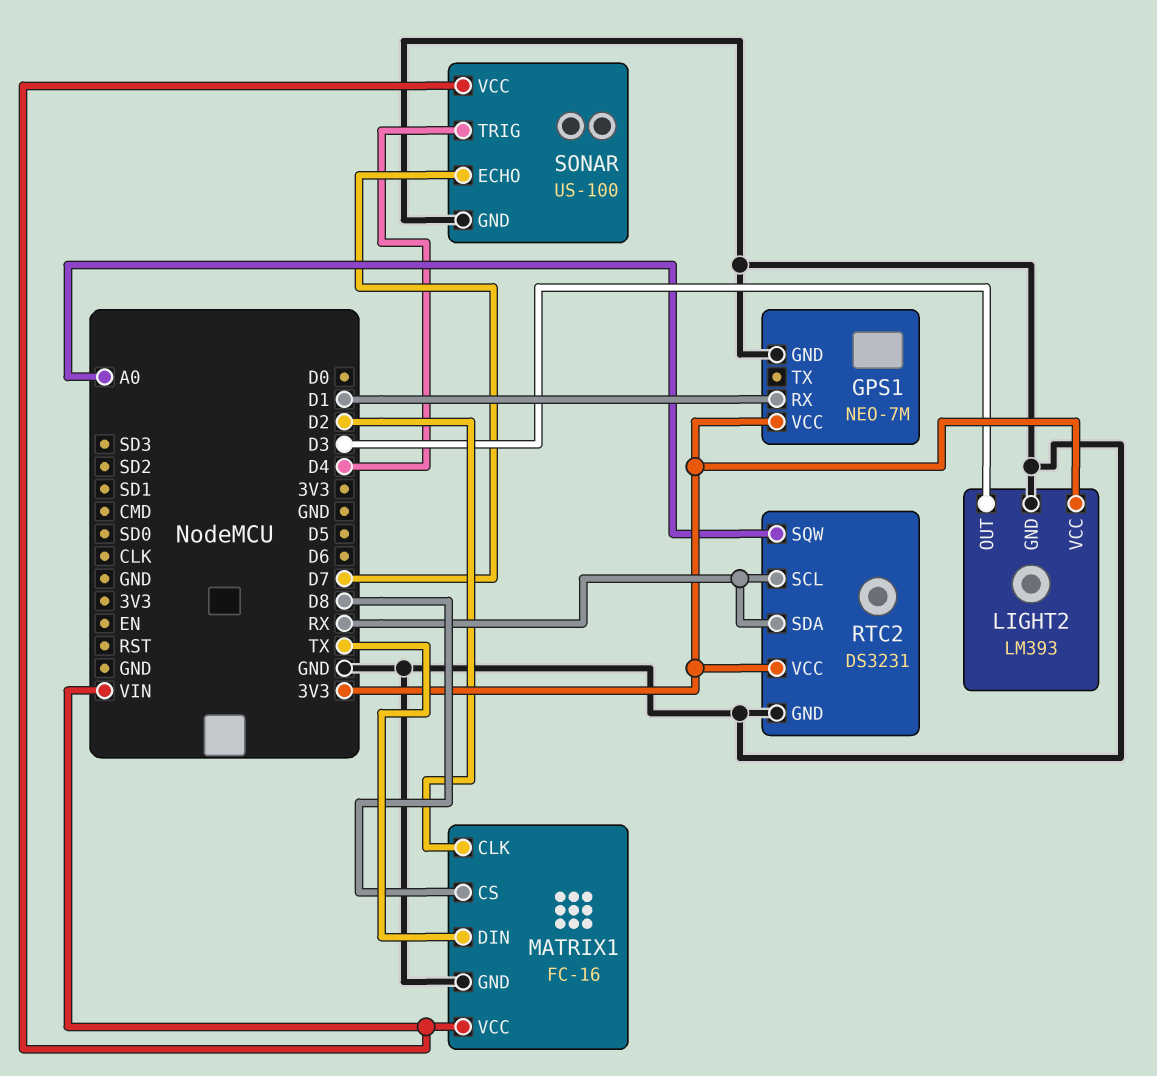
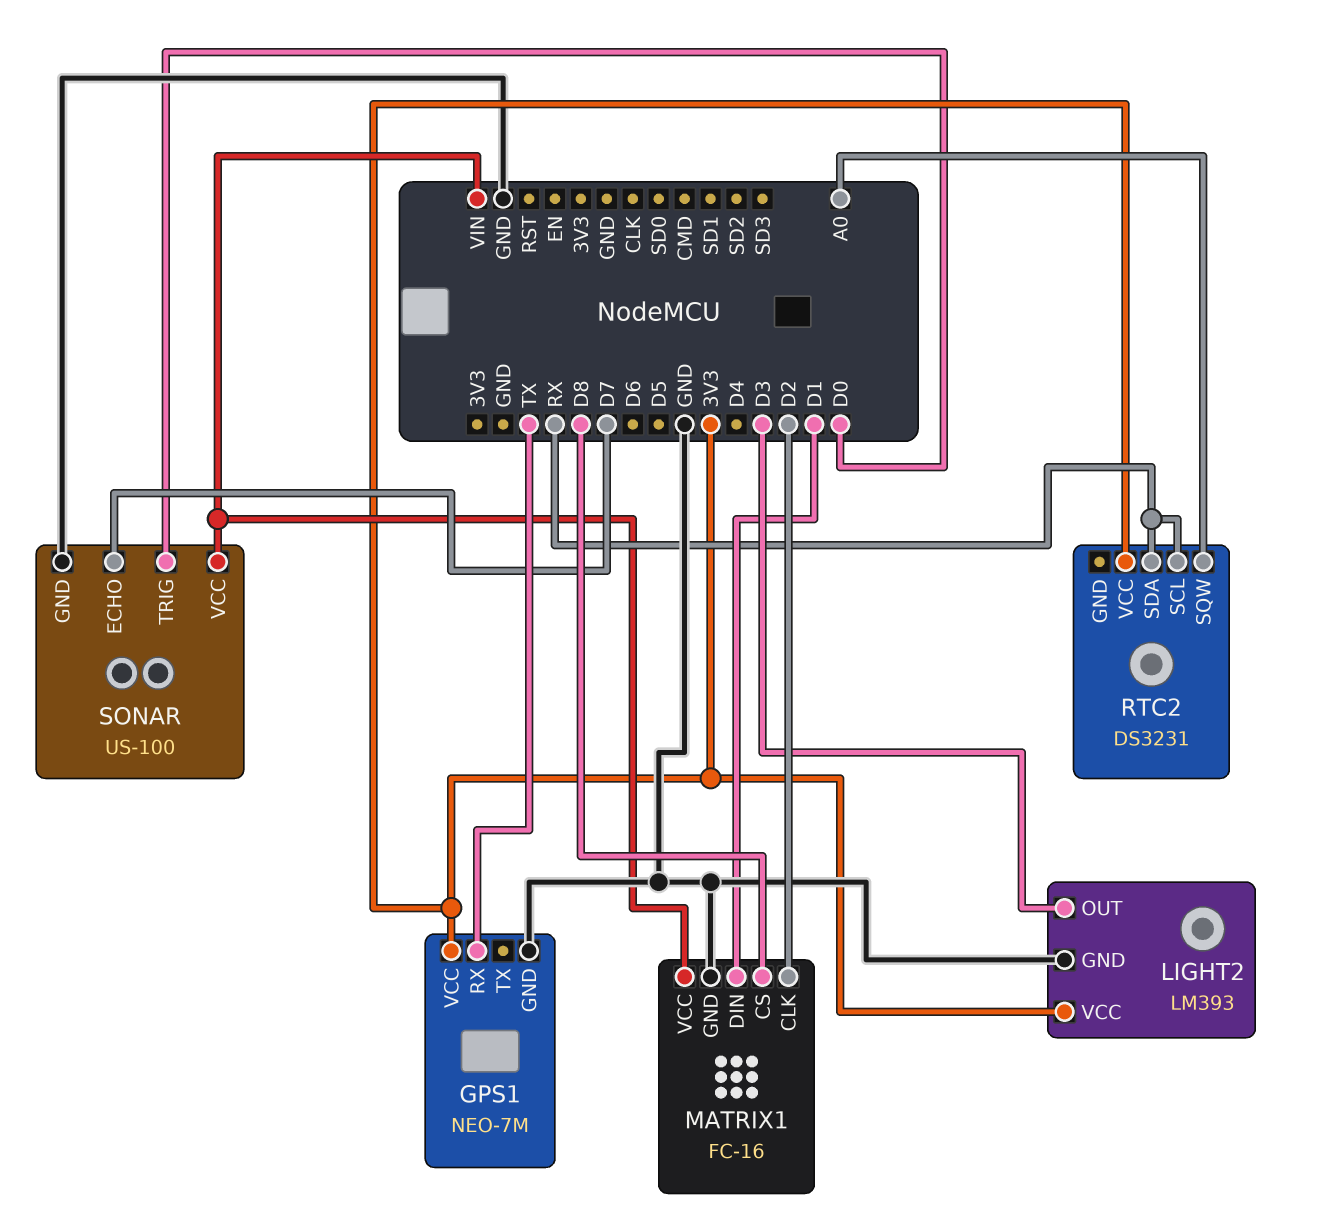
GPS1 pin RX: D1 -> TX
MATRIX1 pin DIN: TX -> D1
RTC2 pin GND: GND -> none
SONAR pin TRIG: D4 -> D0

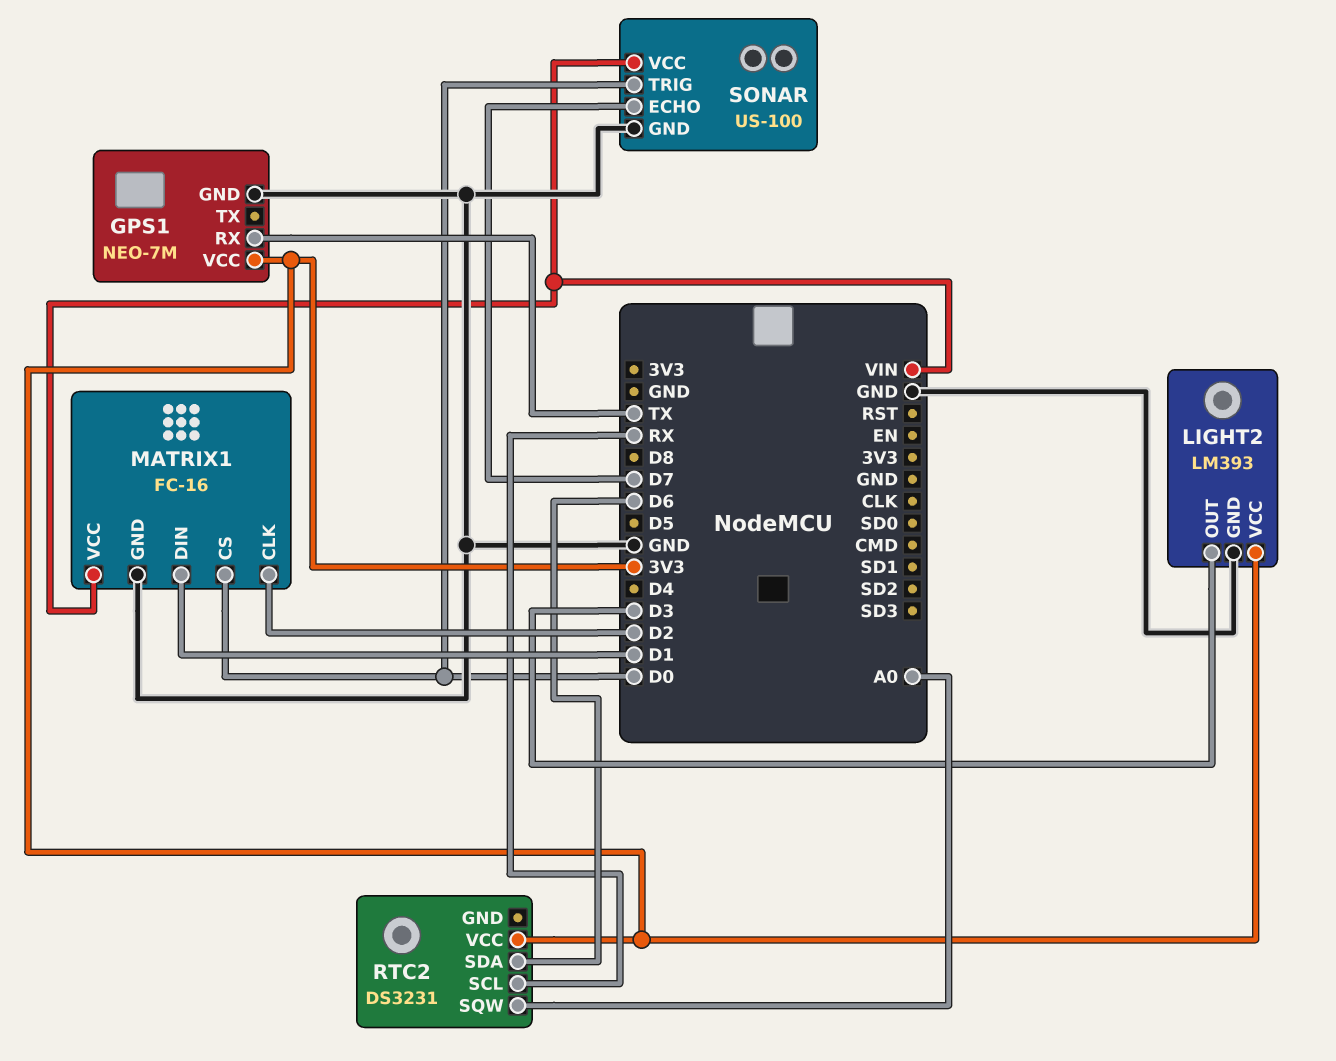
MATRIX1 pin CS: D8 -> D0
RTC2 pin SDA: RX -> D6

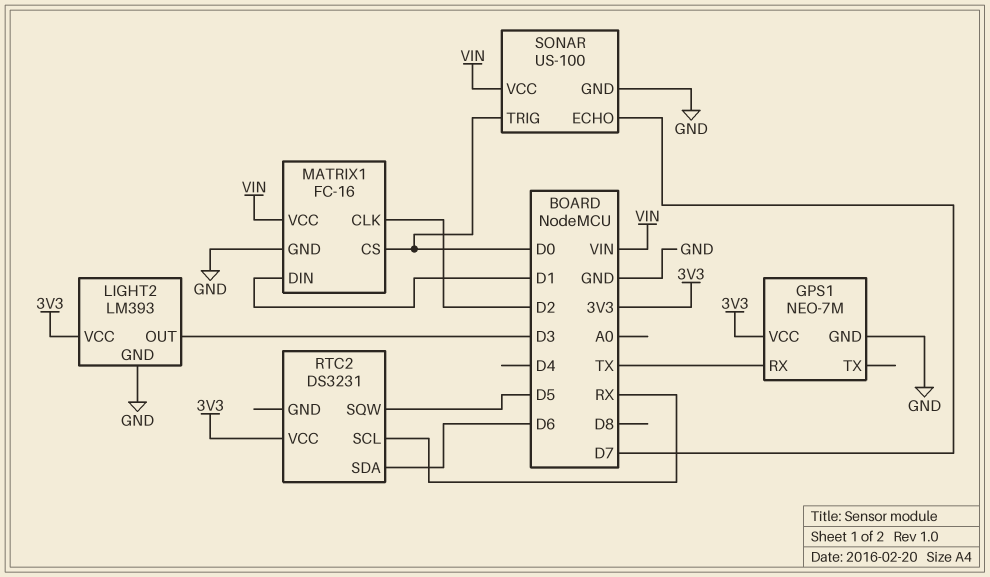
RTC2 pin SQW: A0 -> D5

